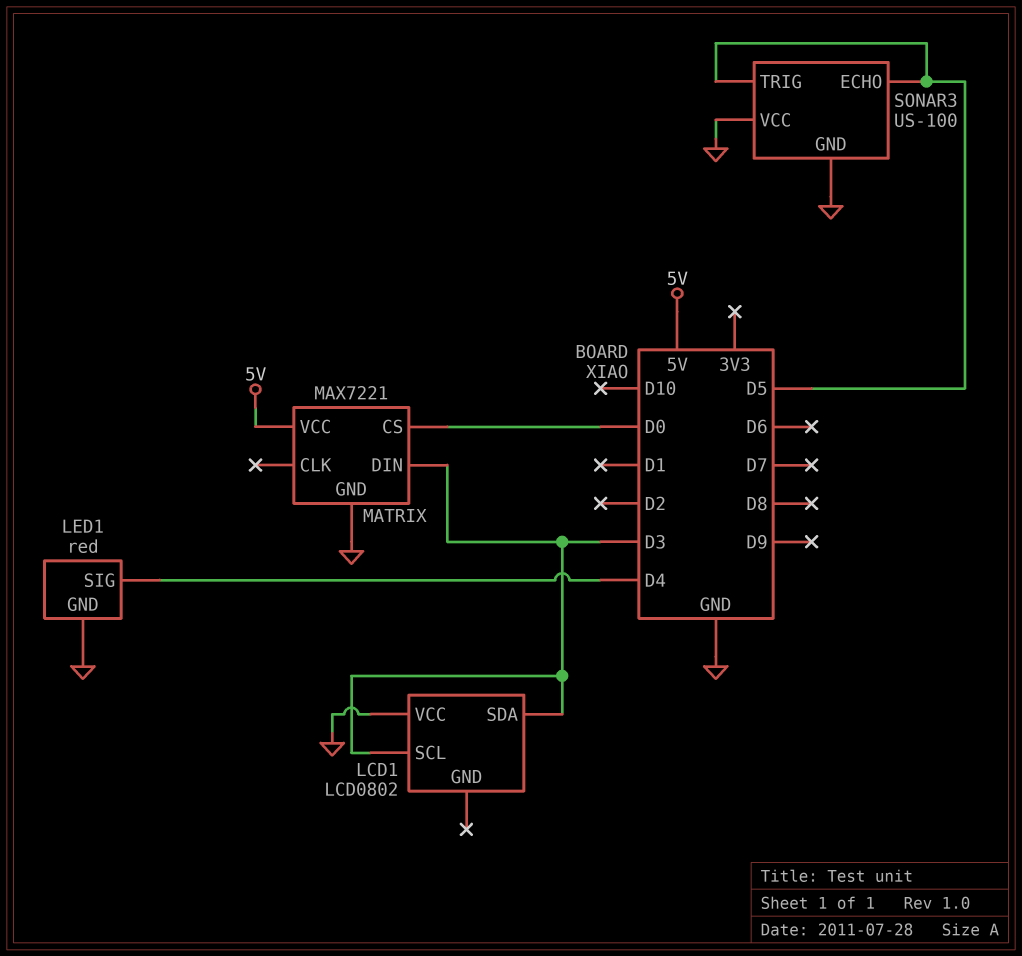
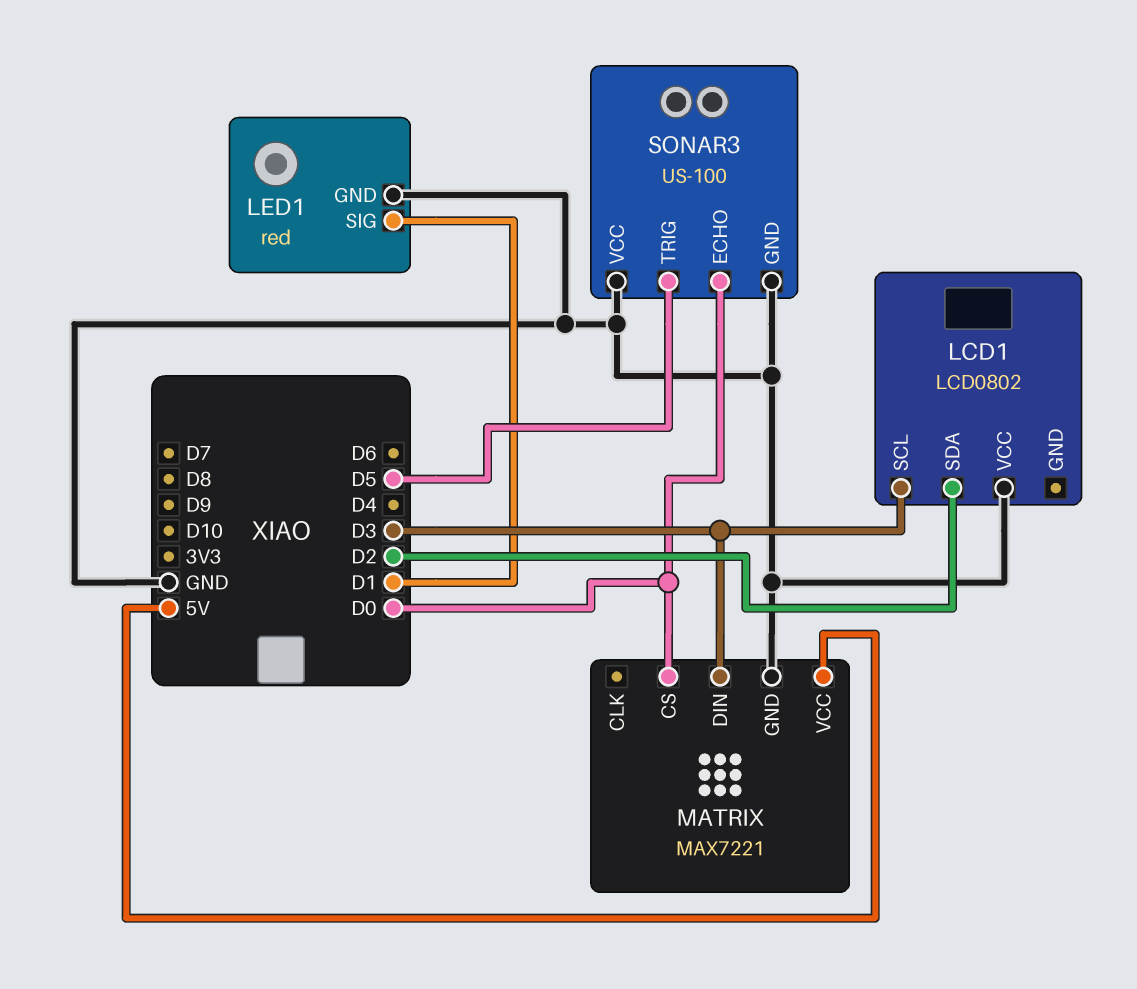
LCD1 pin SDA: D3 -> D2
LED1 pin SIG: D4 -> D1
SONAR3 pin ECHO: D5 -> D0

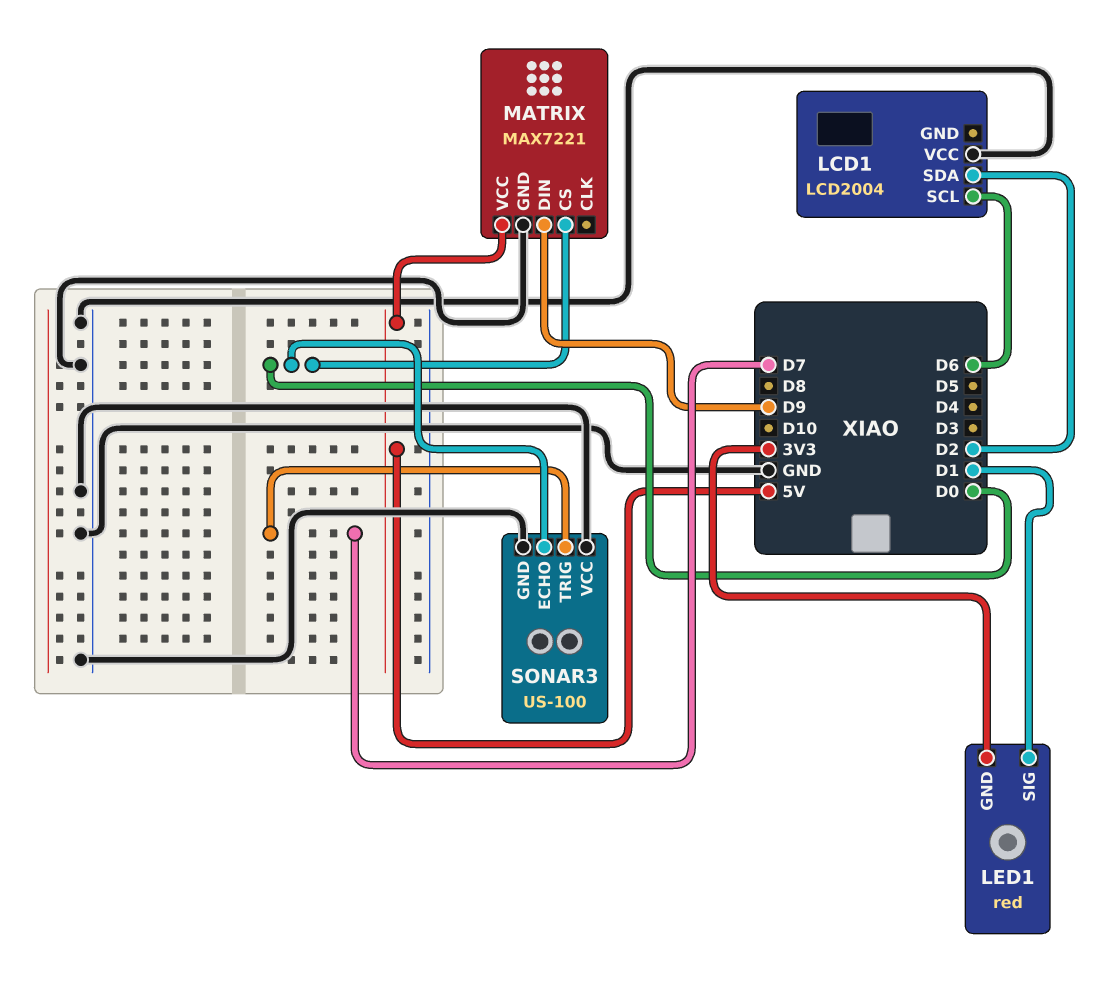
LCD1: LCD0802 -> LCD2004
LCD1 pin SCL: D3 -> D6
LED1 pin GND: GND -> 3V3
MATRIX pin DIN: D3 -> D9
SONAR3 pin TRIG: D5 -> D7

